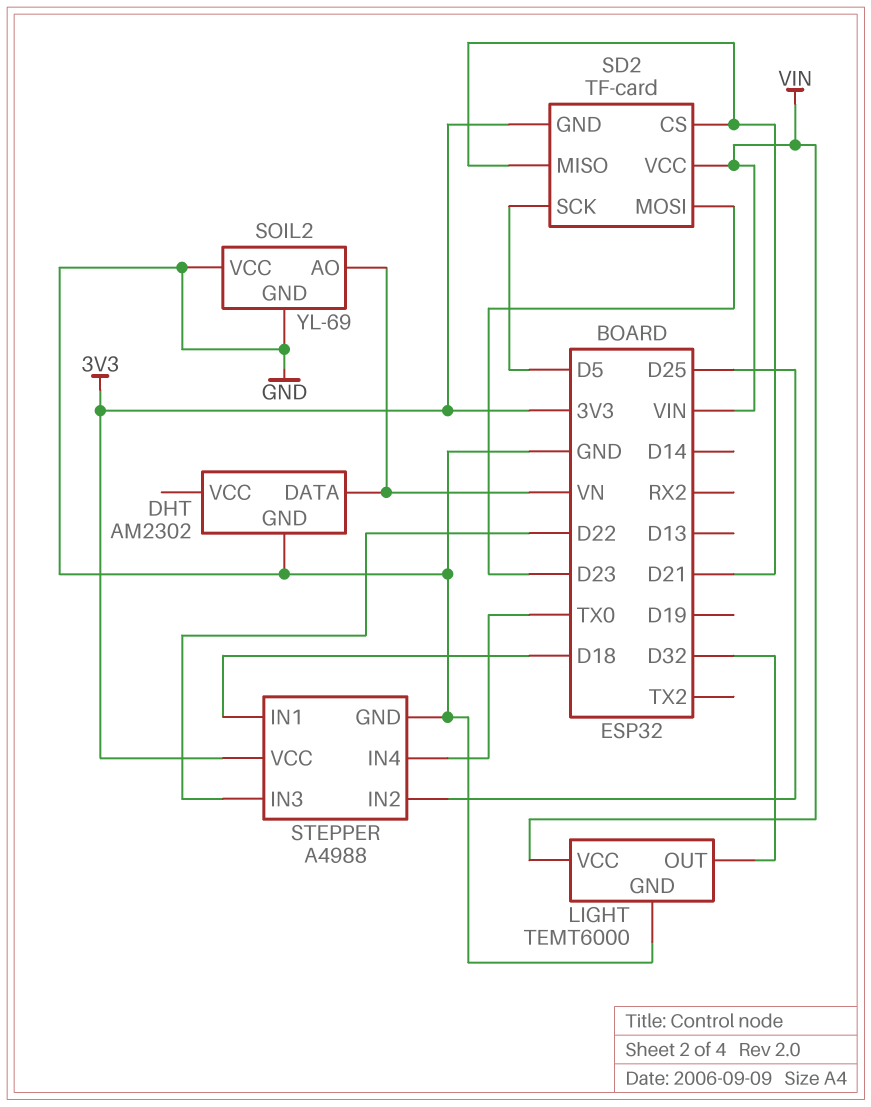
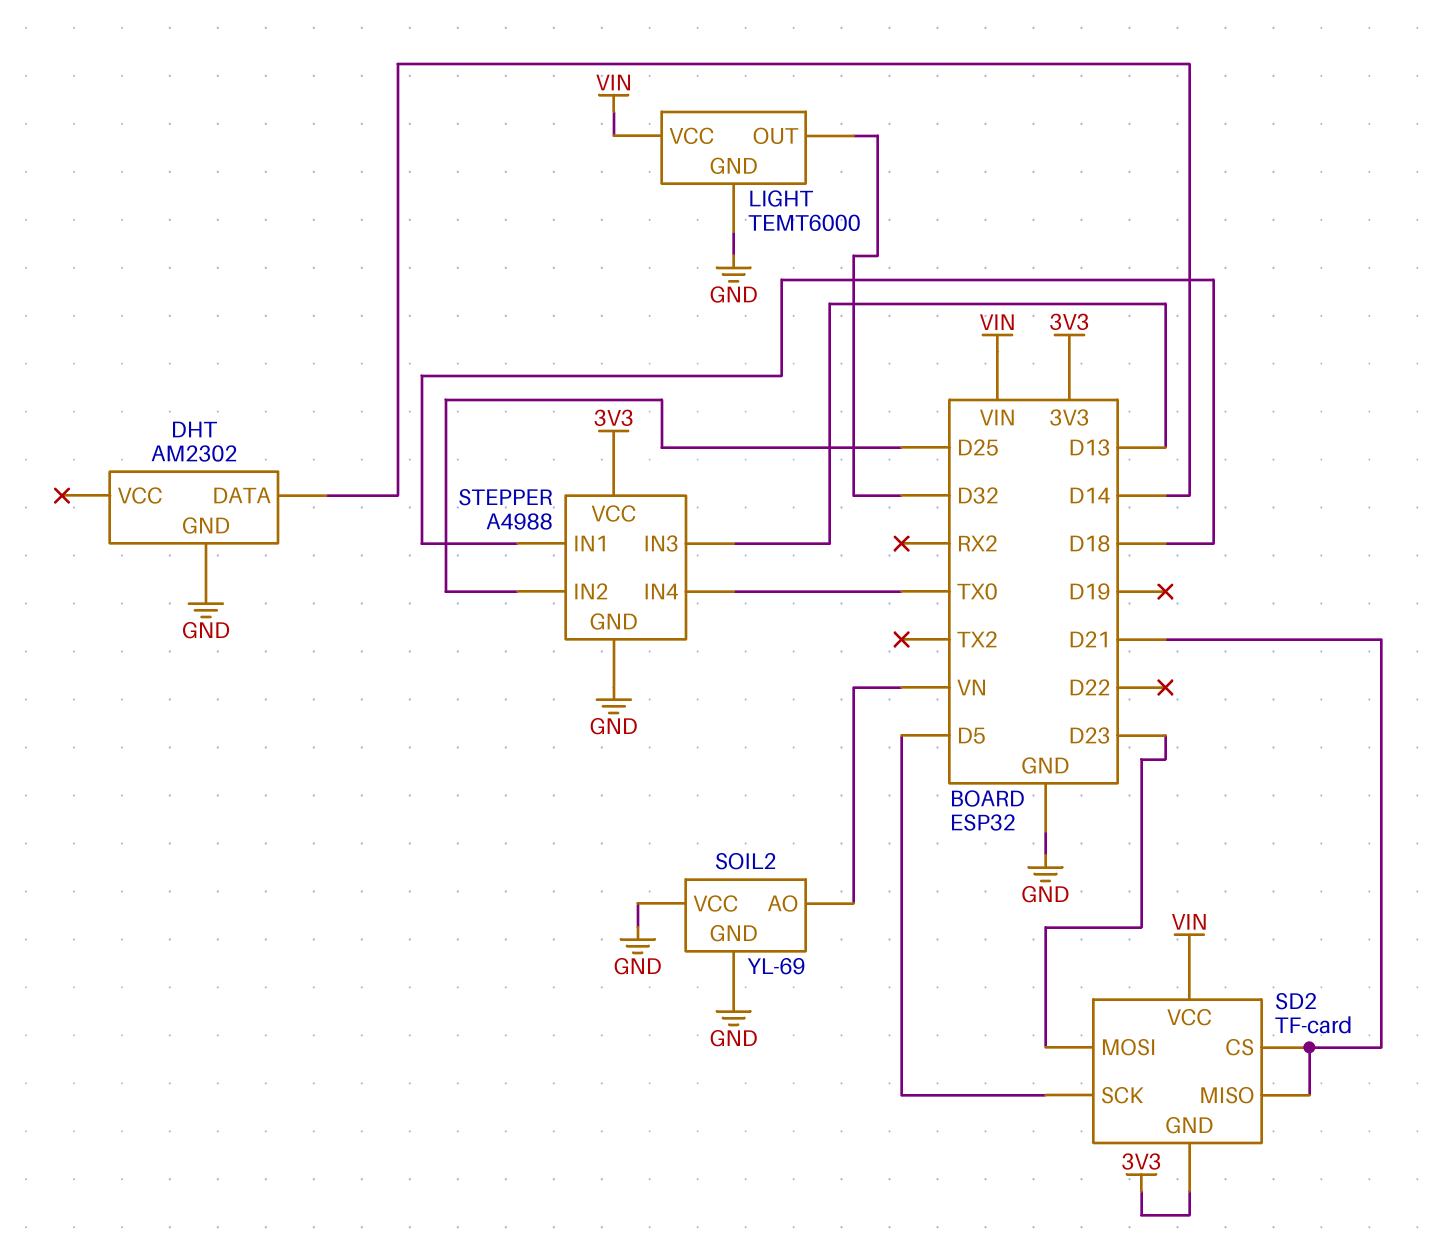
DHT pin DATA: VN -> D14
STEPPER pin IN3: D22 -> D13

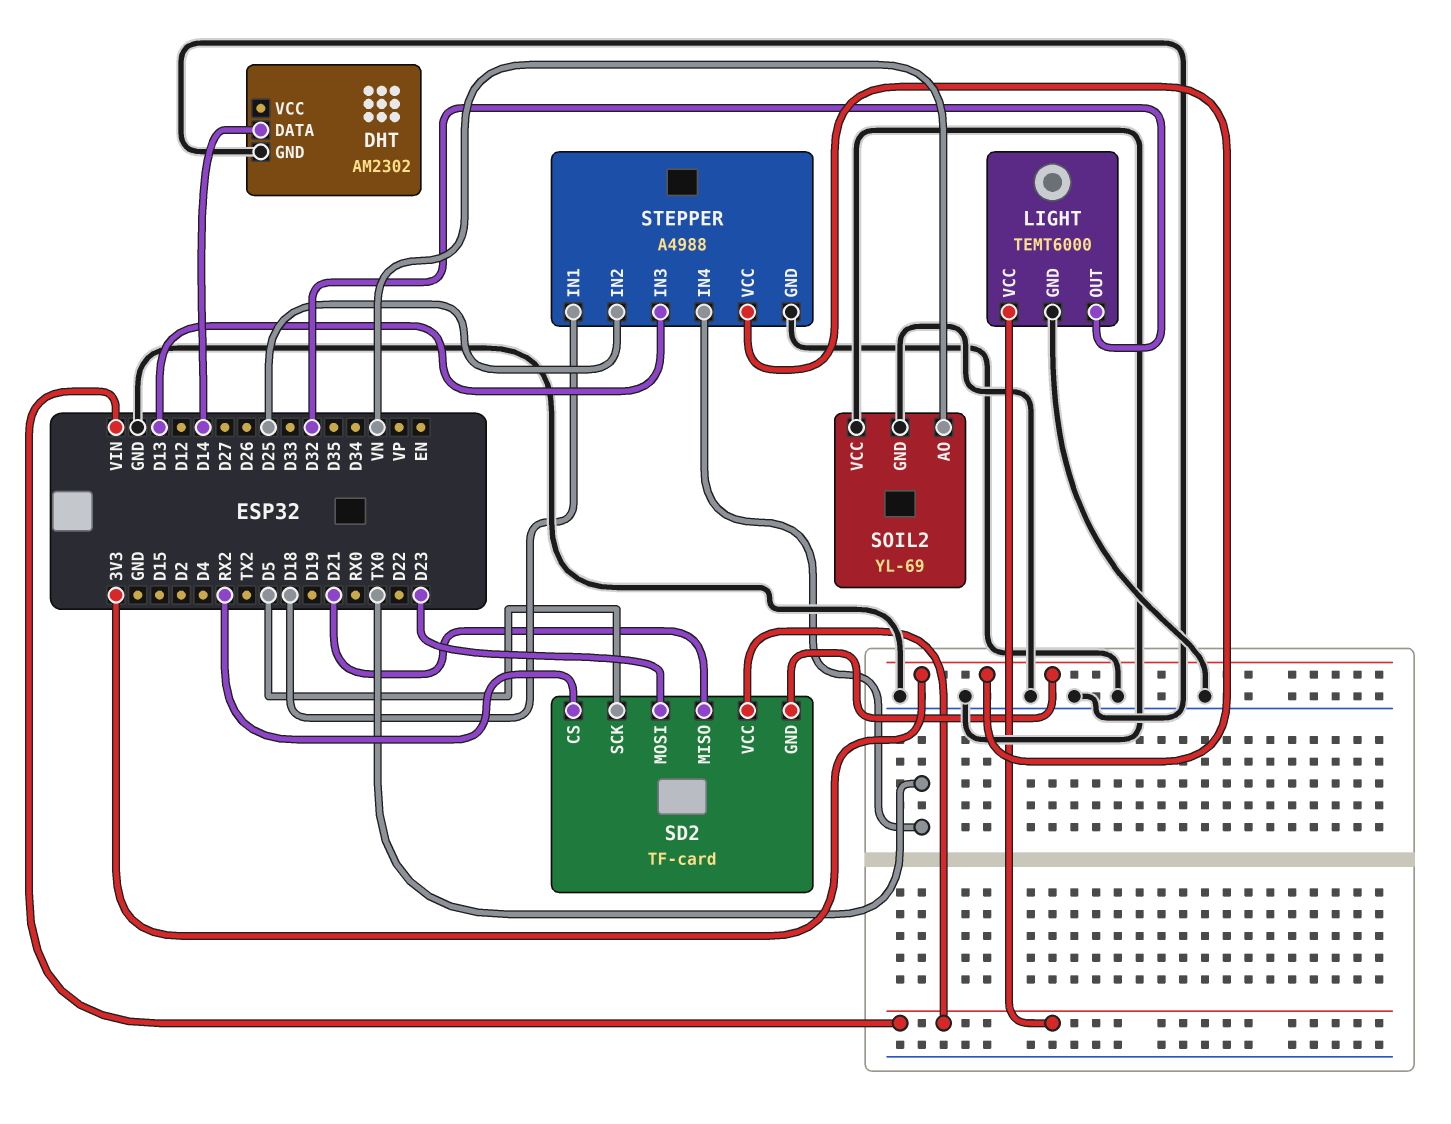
SD2 pin CS: D21 -> RX2

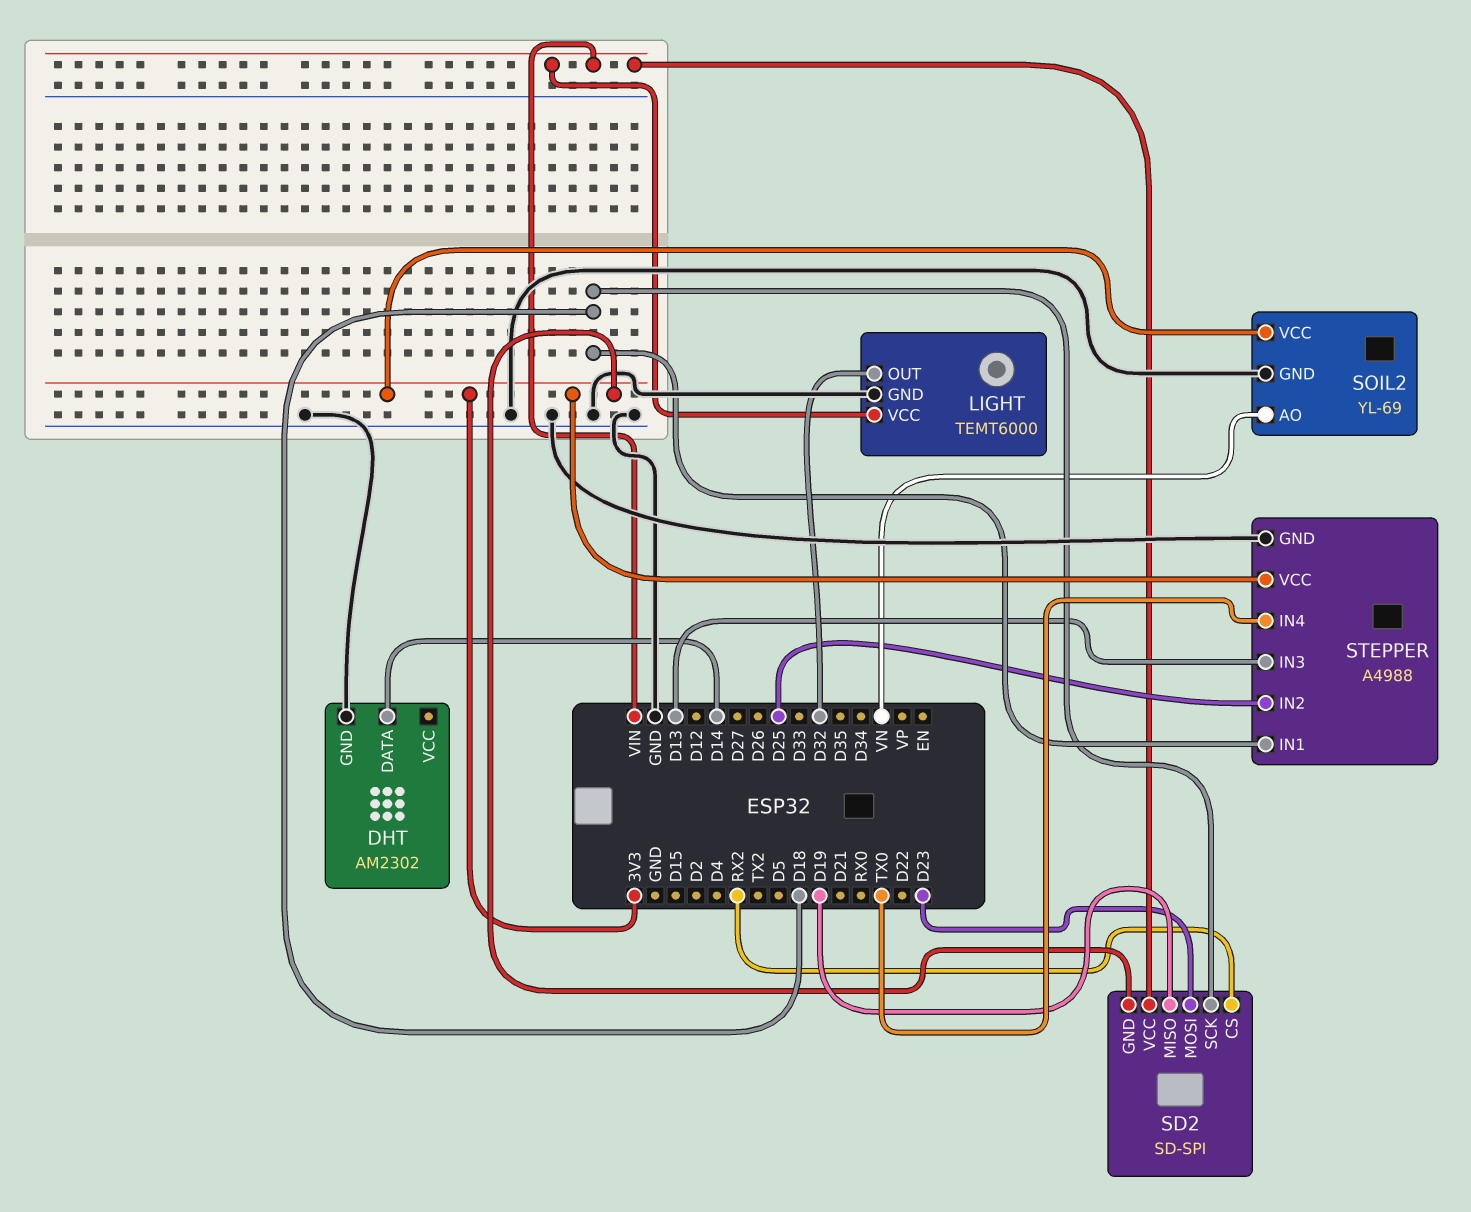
SD2: TF-card -> SD-SPI
SD2 pin MISO: D21 -> D19
SD2 pin SCK: D5 -> D18
SOIL2 pin VCC: GND -> 3V3

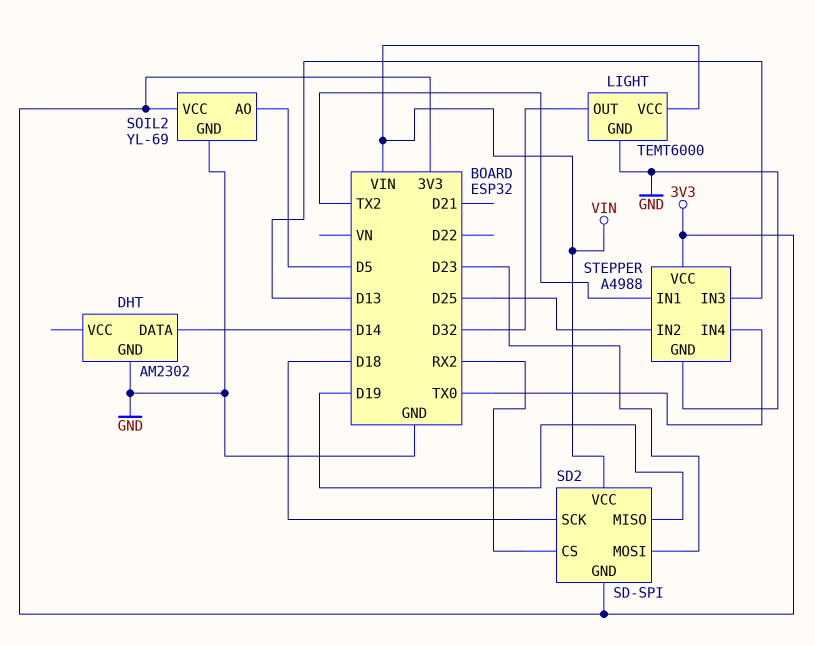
SOIL2 pin AO: VN -> D5
STEPPER pin IN1: D18 -> TX2

